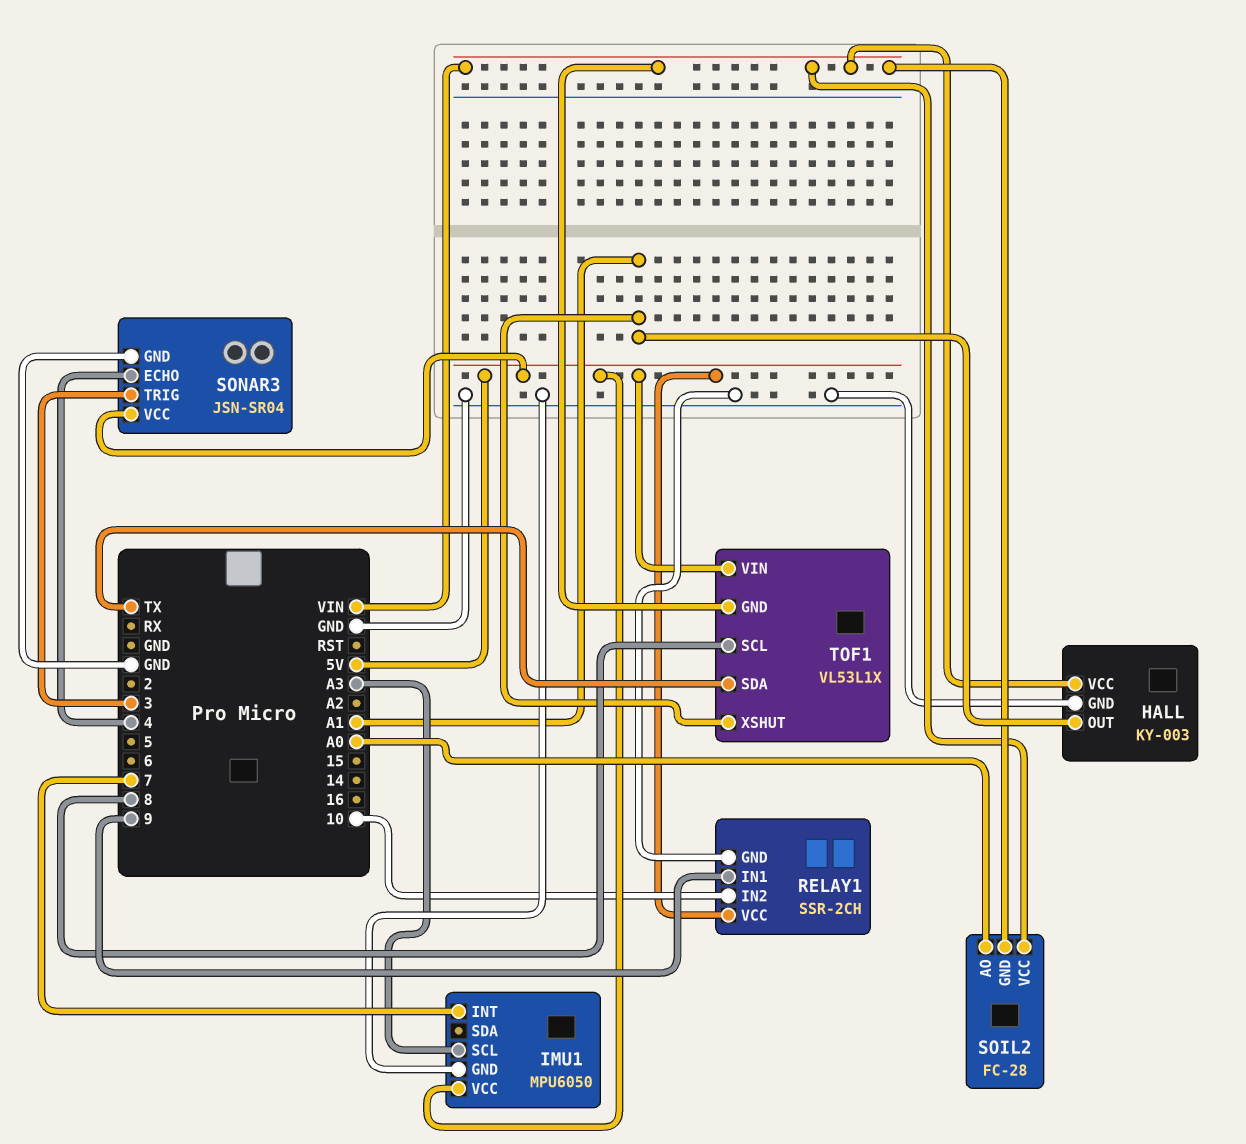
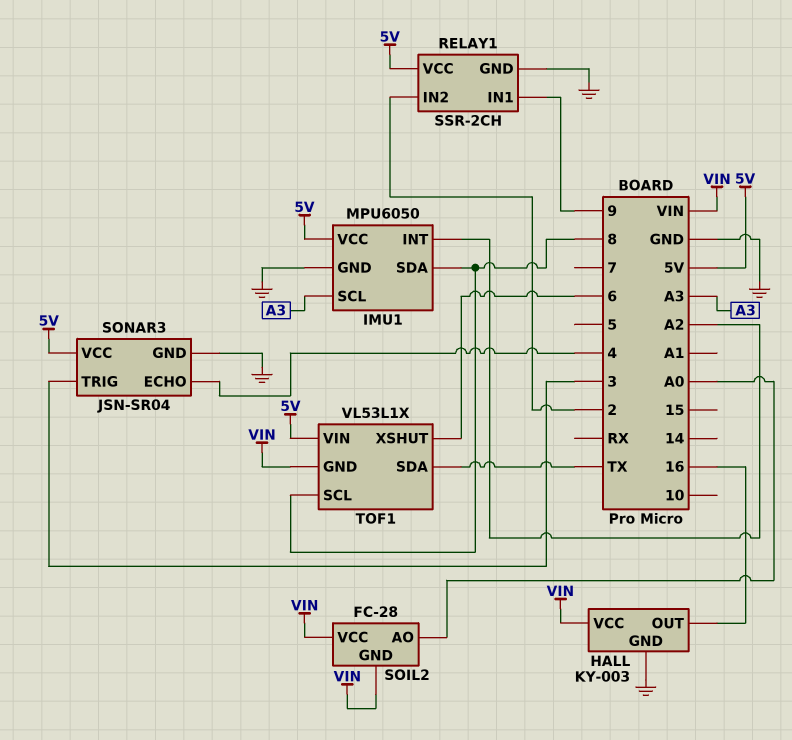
HALL pin OUT: A1 -> 16
IMU1 pin INT: 7 -> A2
IMU1 pin SDA: none -> 8
RELAY1 pin IN2: 10 -> 2
TOF1 pin XSHUT: A1 -> 6

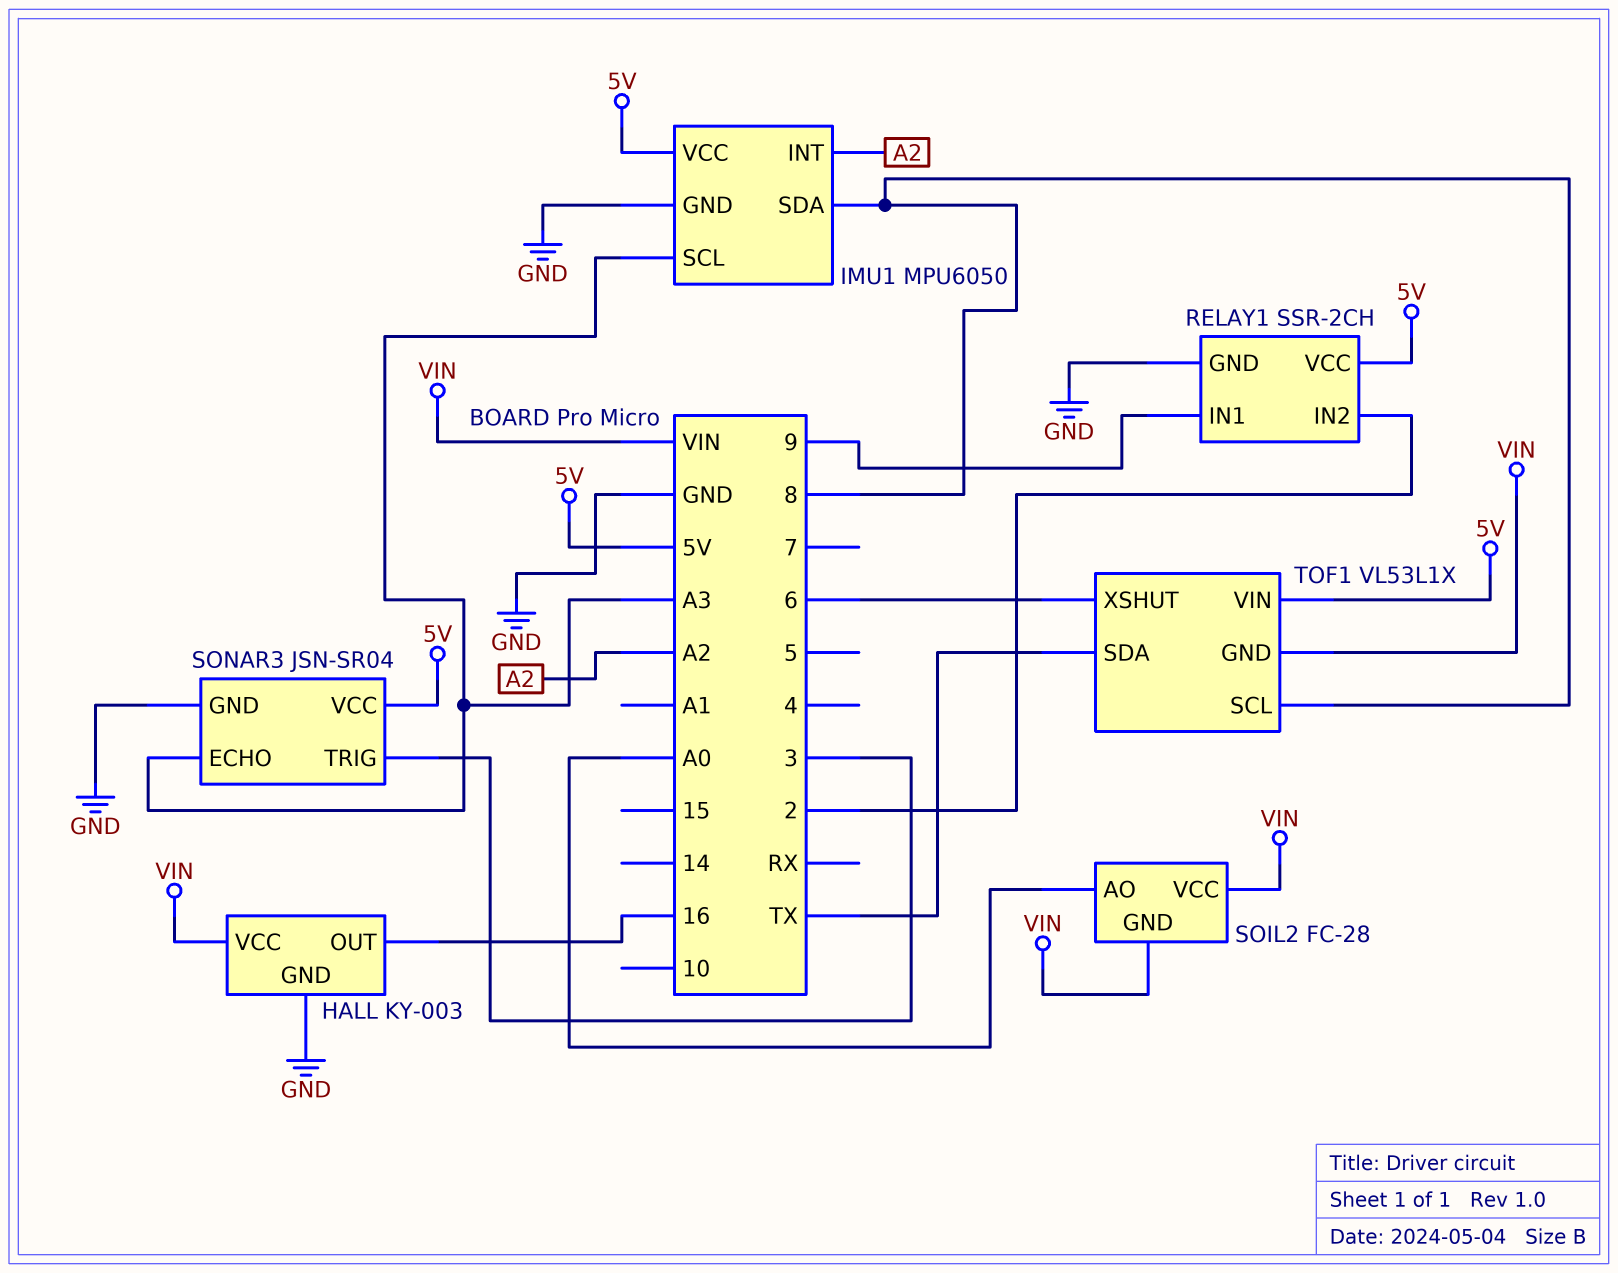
SONAR3 pin ECHO: 4 -> A3

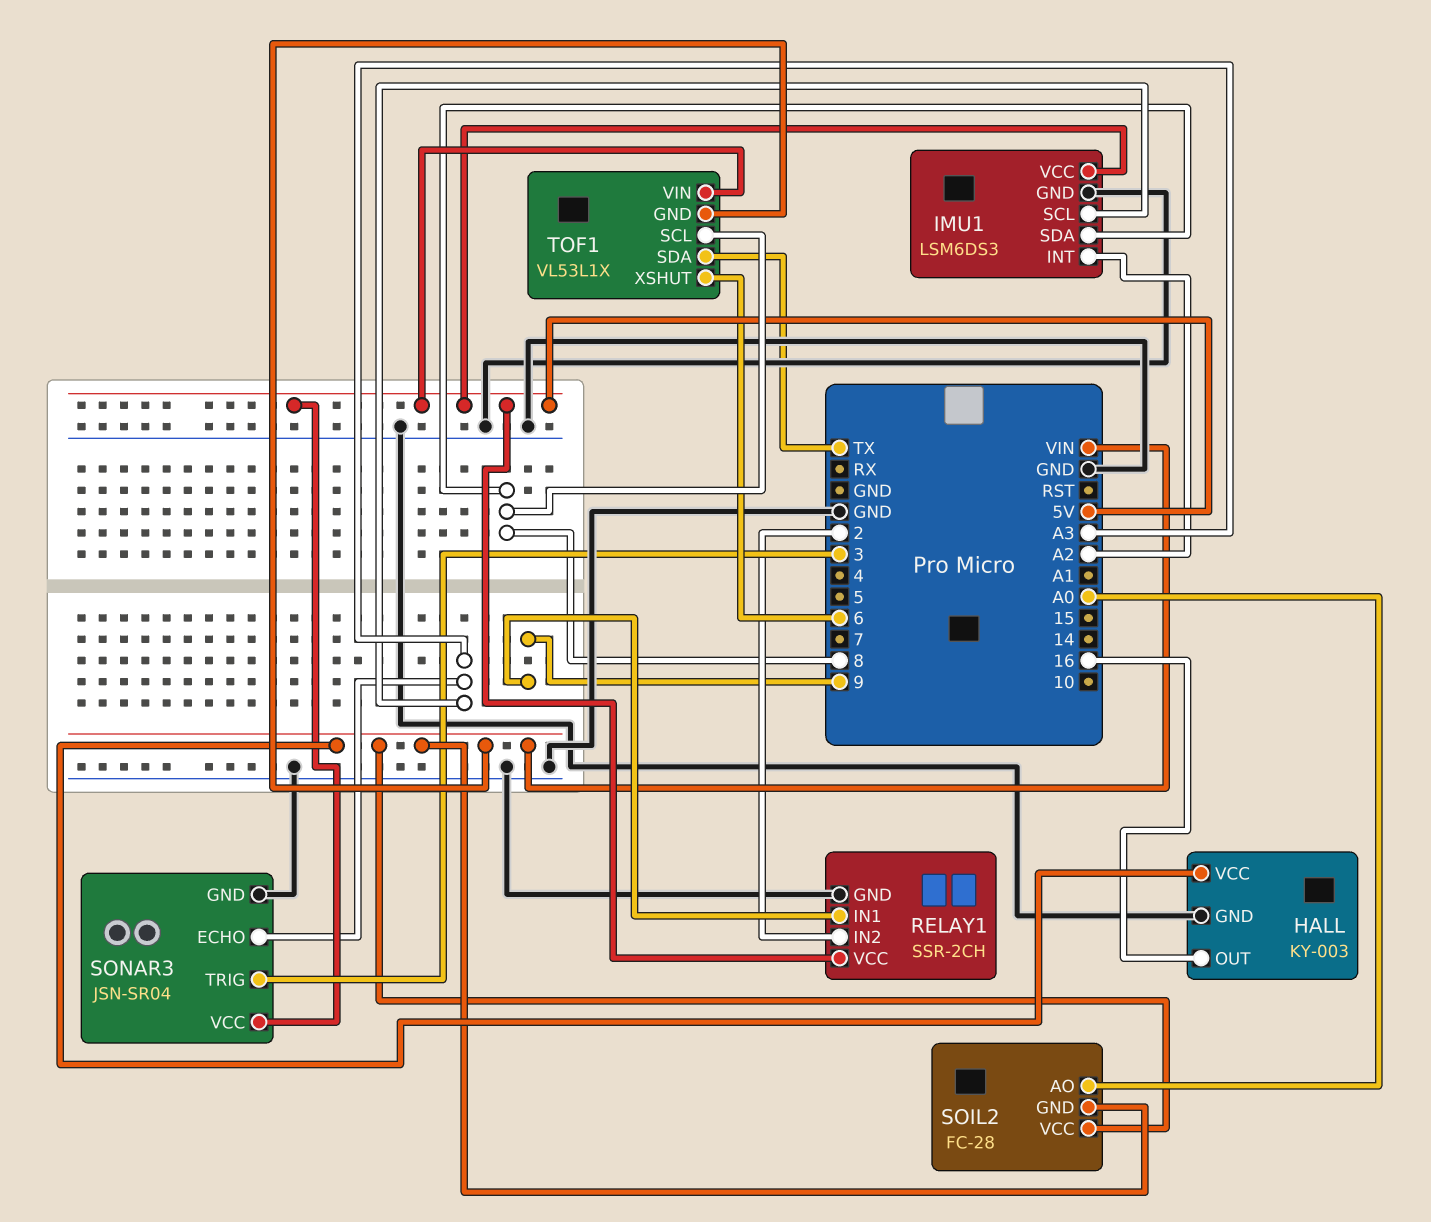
IMU1: MPU6050 -> LSM6DS3

